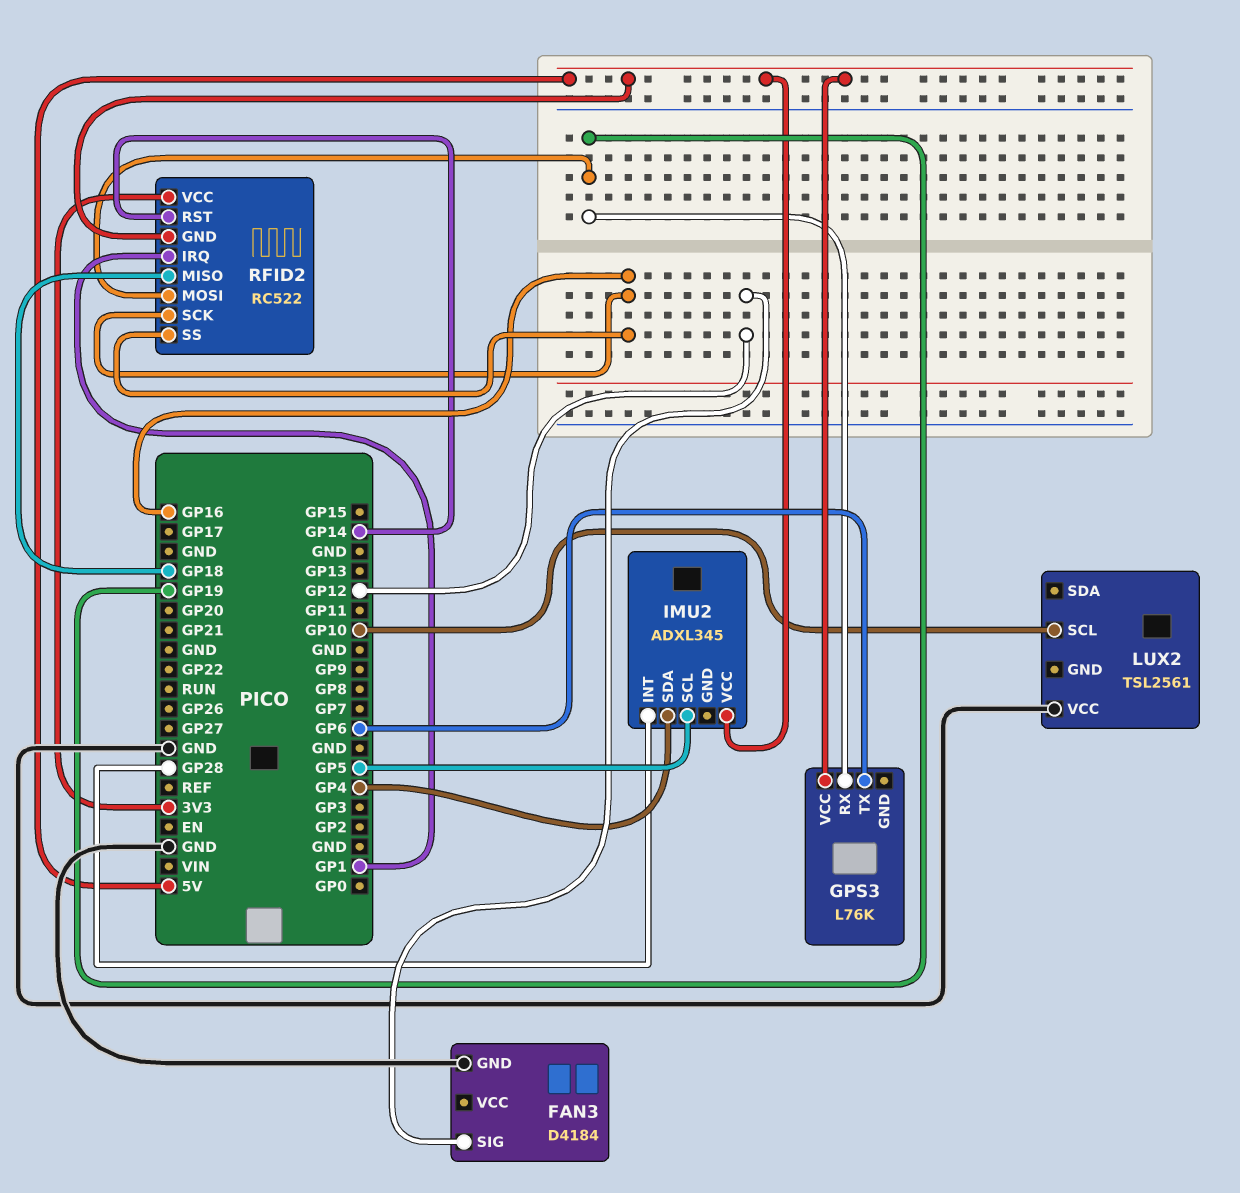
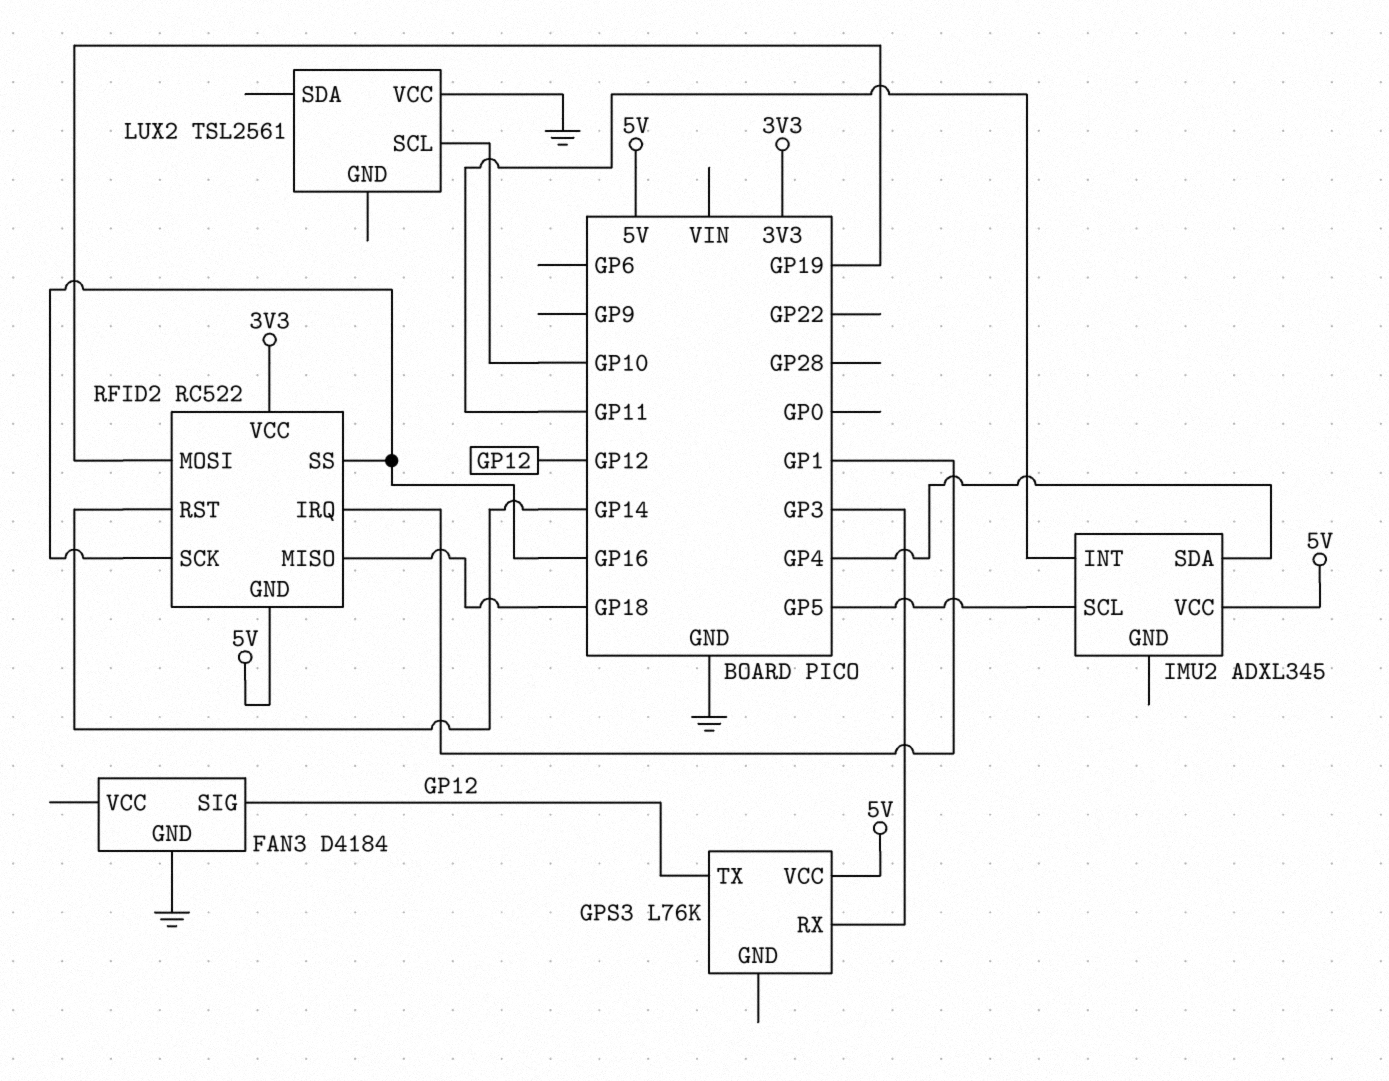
GPS3 pin RX: GP19 -> GP3
GPS3 pin TX: GP6 -> GP12
IMU2 pin INT: GP28 -> GP11

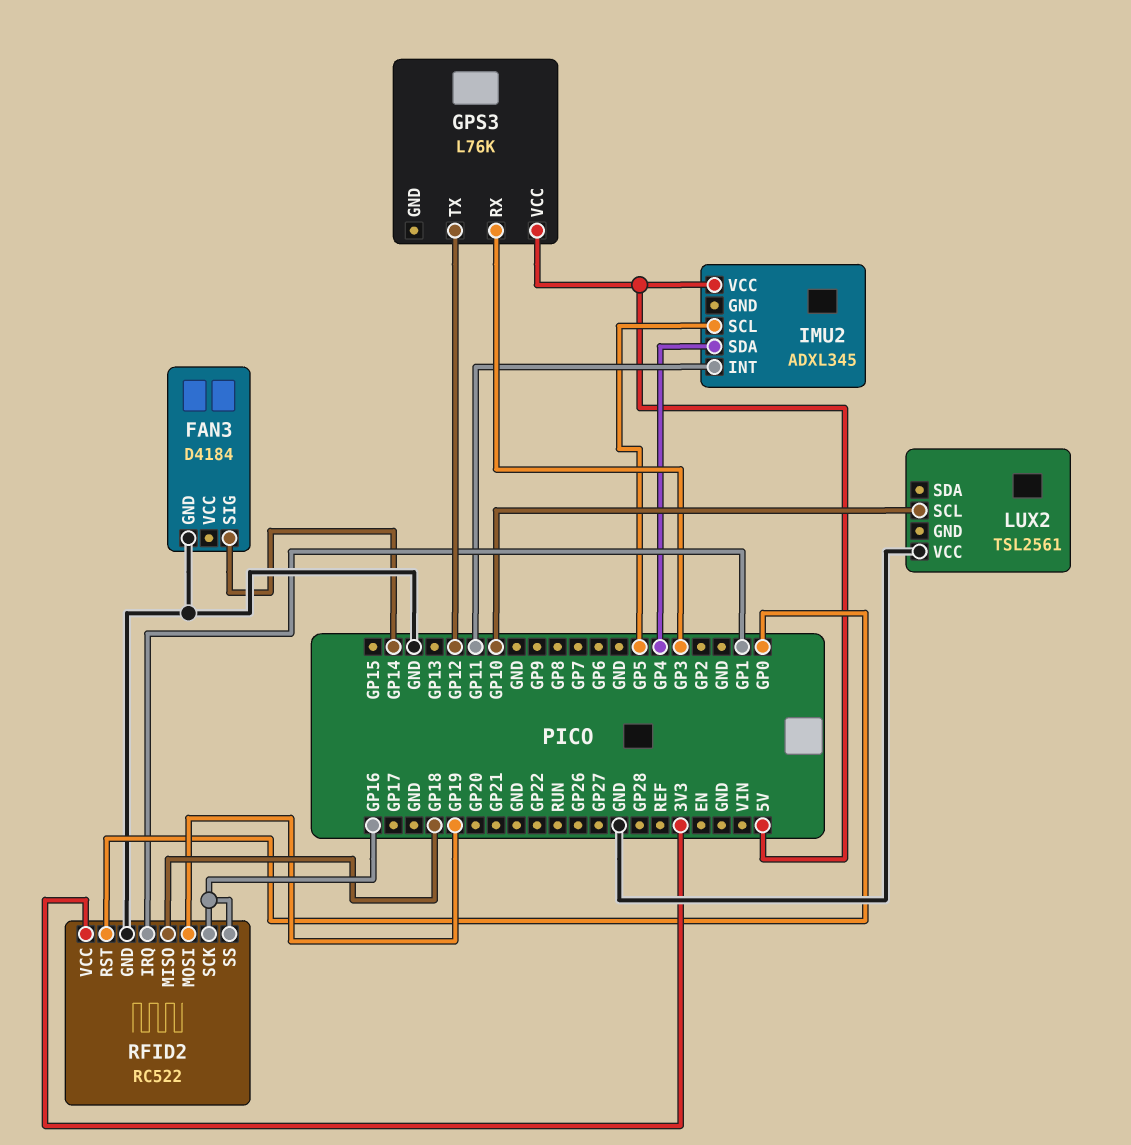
FAN3 pin SIG: GP12 -> GP14
RFID2 pin GND: 5V -> GND
RFID2 pin RST: GP14 -> GP0

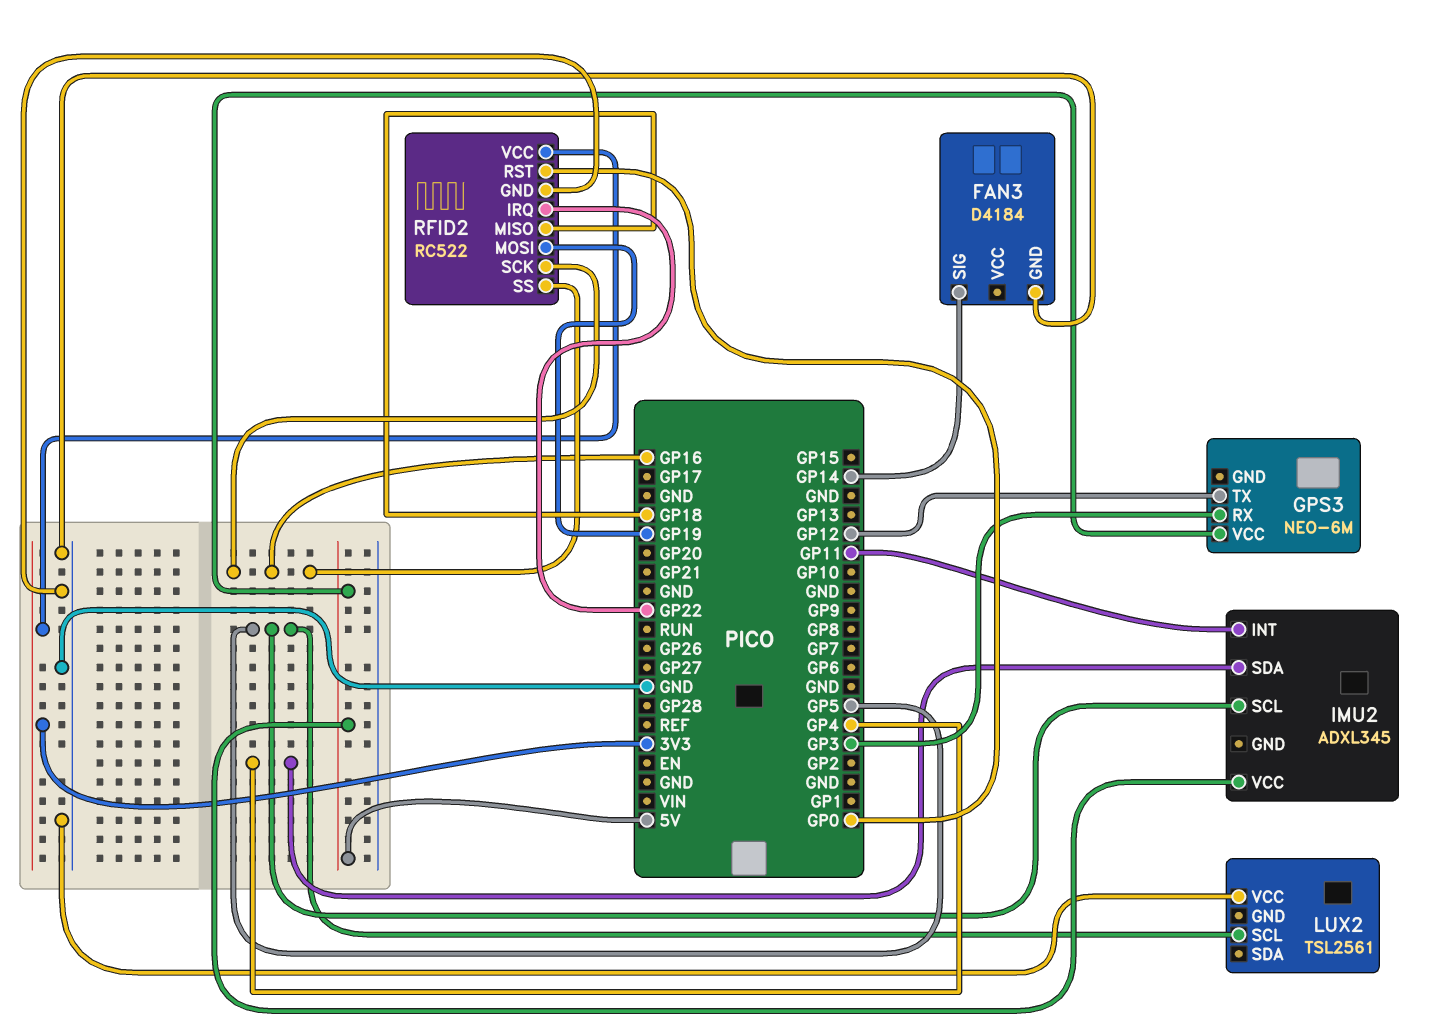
GPS3: L76K -> NEO-6M
LUX2 pin SCL: GP10 -> GP5
RFID2 pin IRQ: GP1 -> GP22

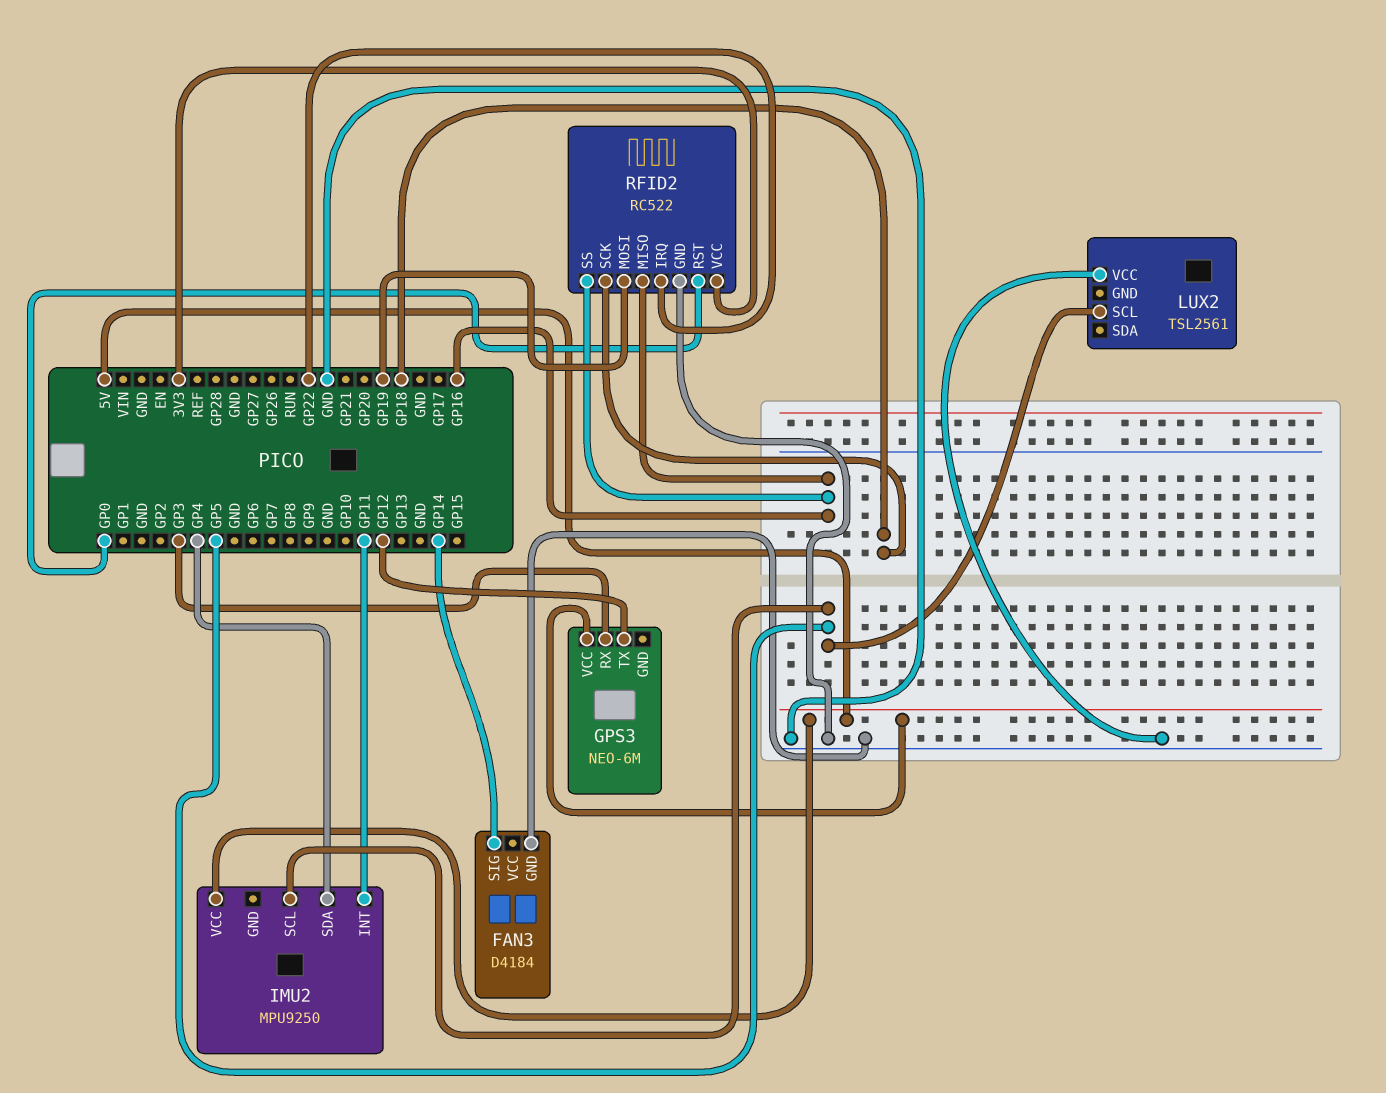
IMU2: ADXL345 -> MPU9250
RFID2 pin MISO: GP18 -> GP16
RFID2 pin SCK: GP16 -> GP18

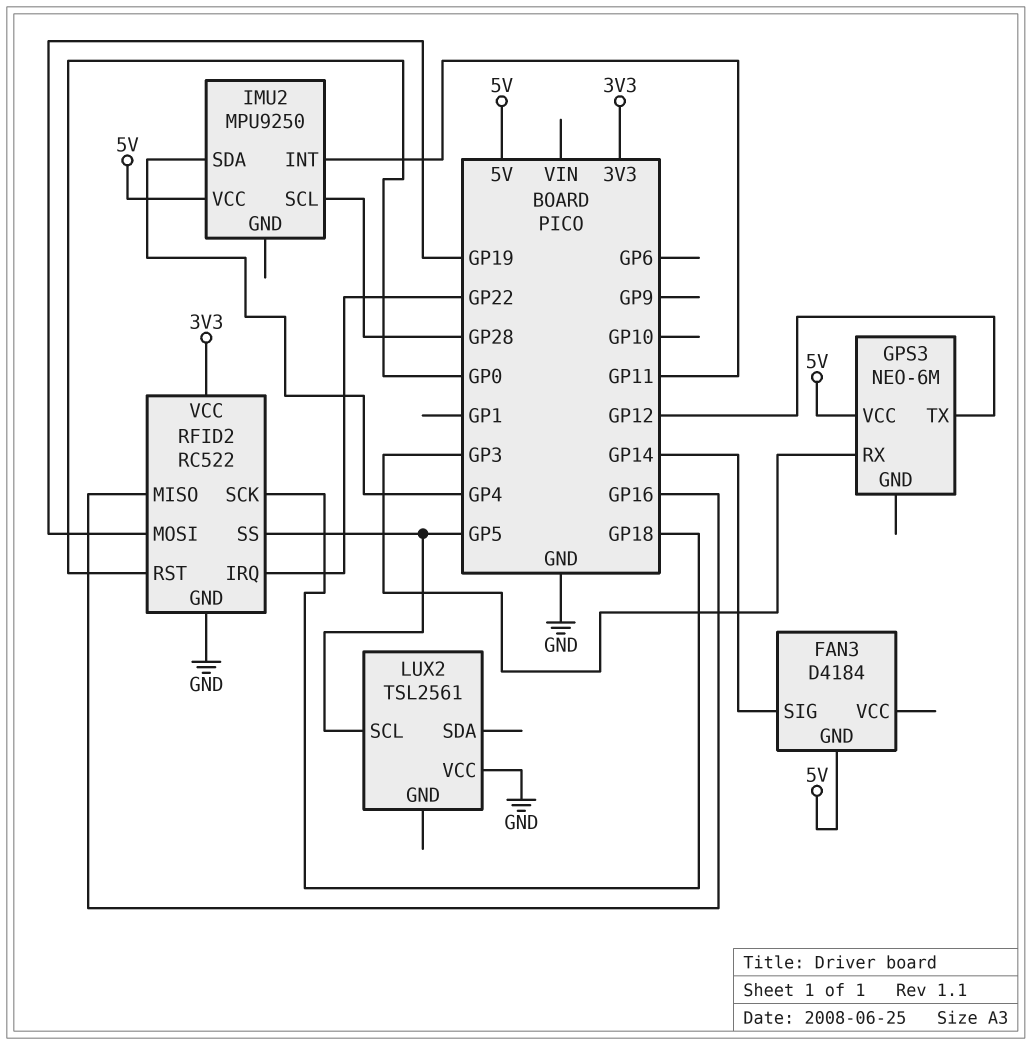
FAN3 pin GND: GND -> 5V
IMU2 pin SCL: GP5 -> GP28
RFID2 pin SS: GP16 -> GP5

